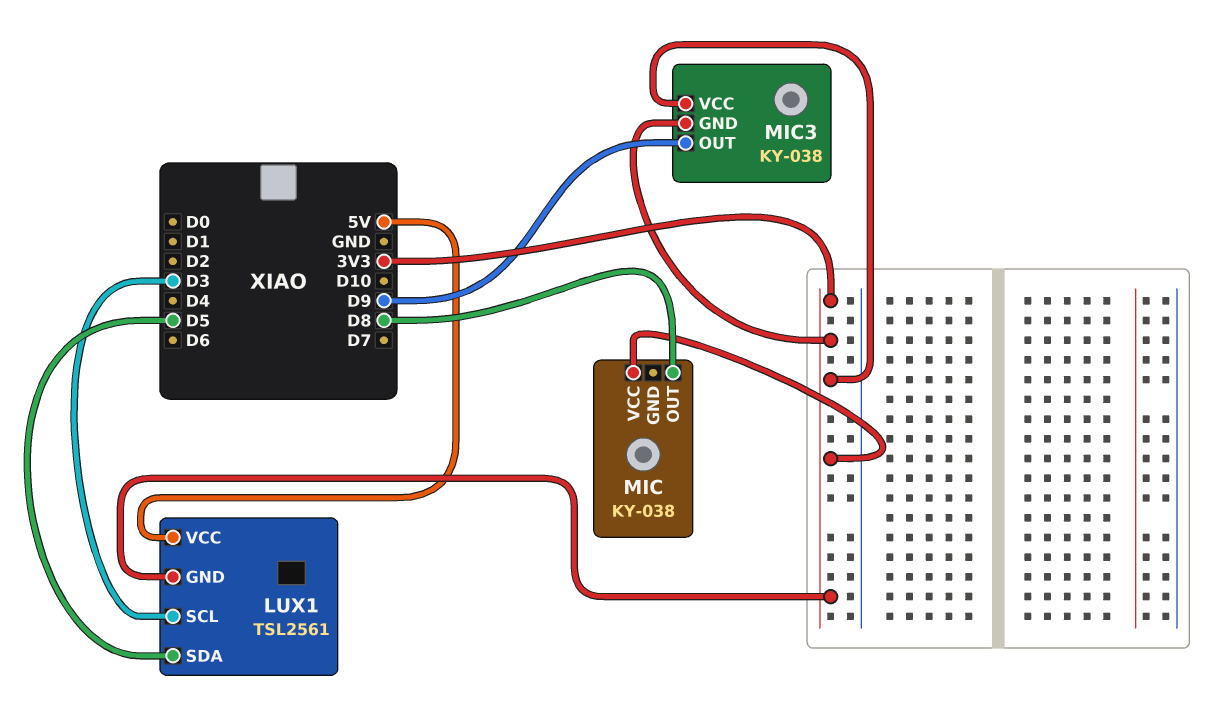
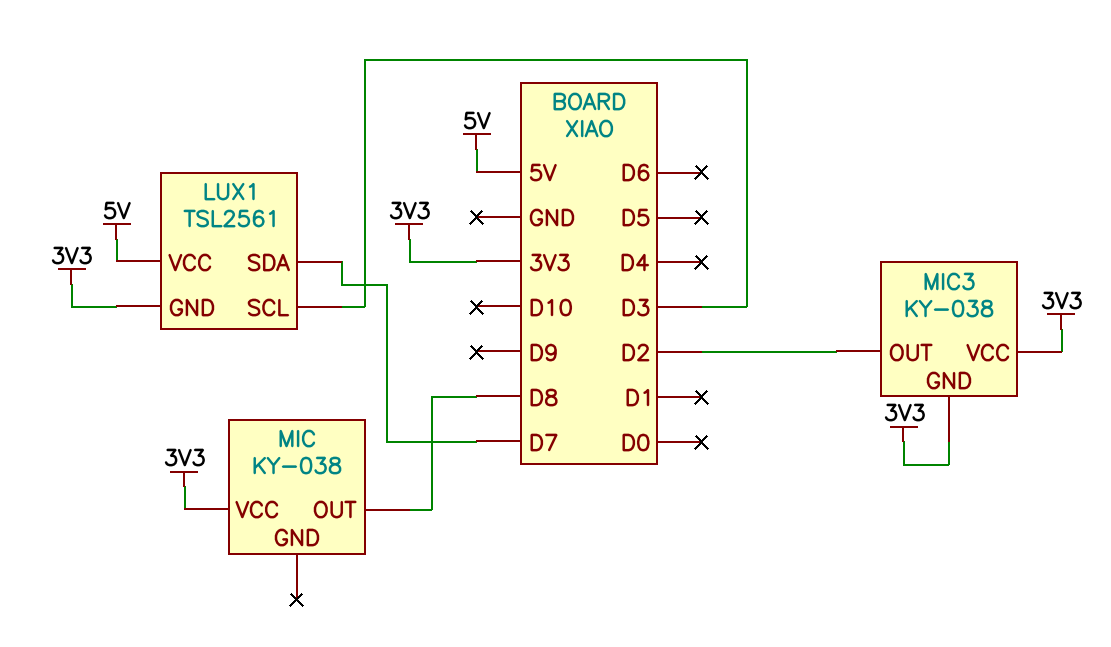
LUX1 pin SDA: D5 -> D7
MIC3 pin OUT: D9 -> D2

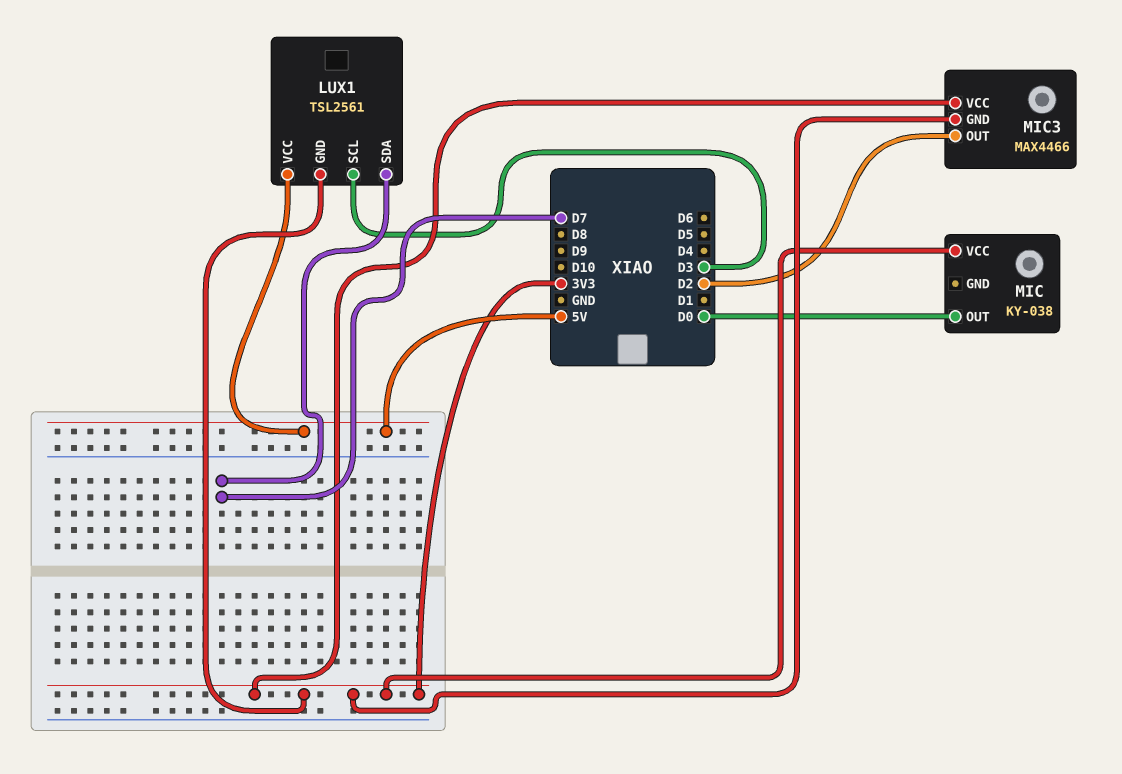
MIC pin OUT: D8 -> D0
MIC3: KY-038 -> MAX4466

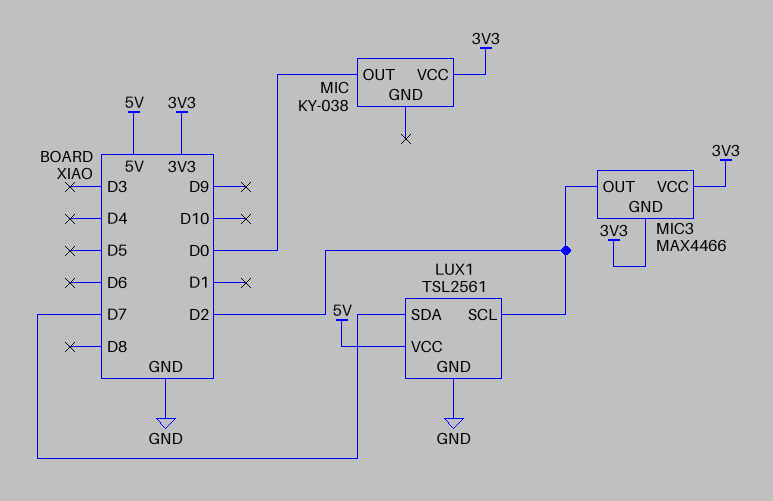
LUX1 pin GND: 3V3 -> GND
LUX1 pin SCL: D3 -> D2

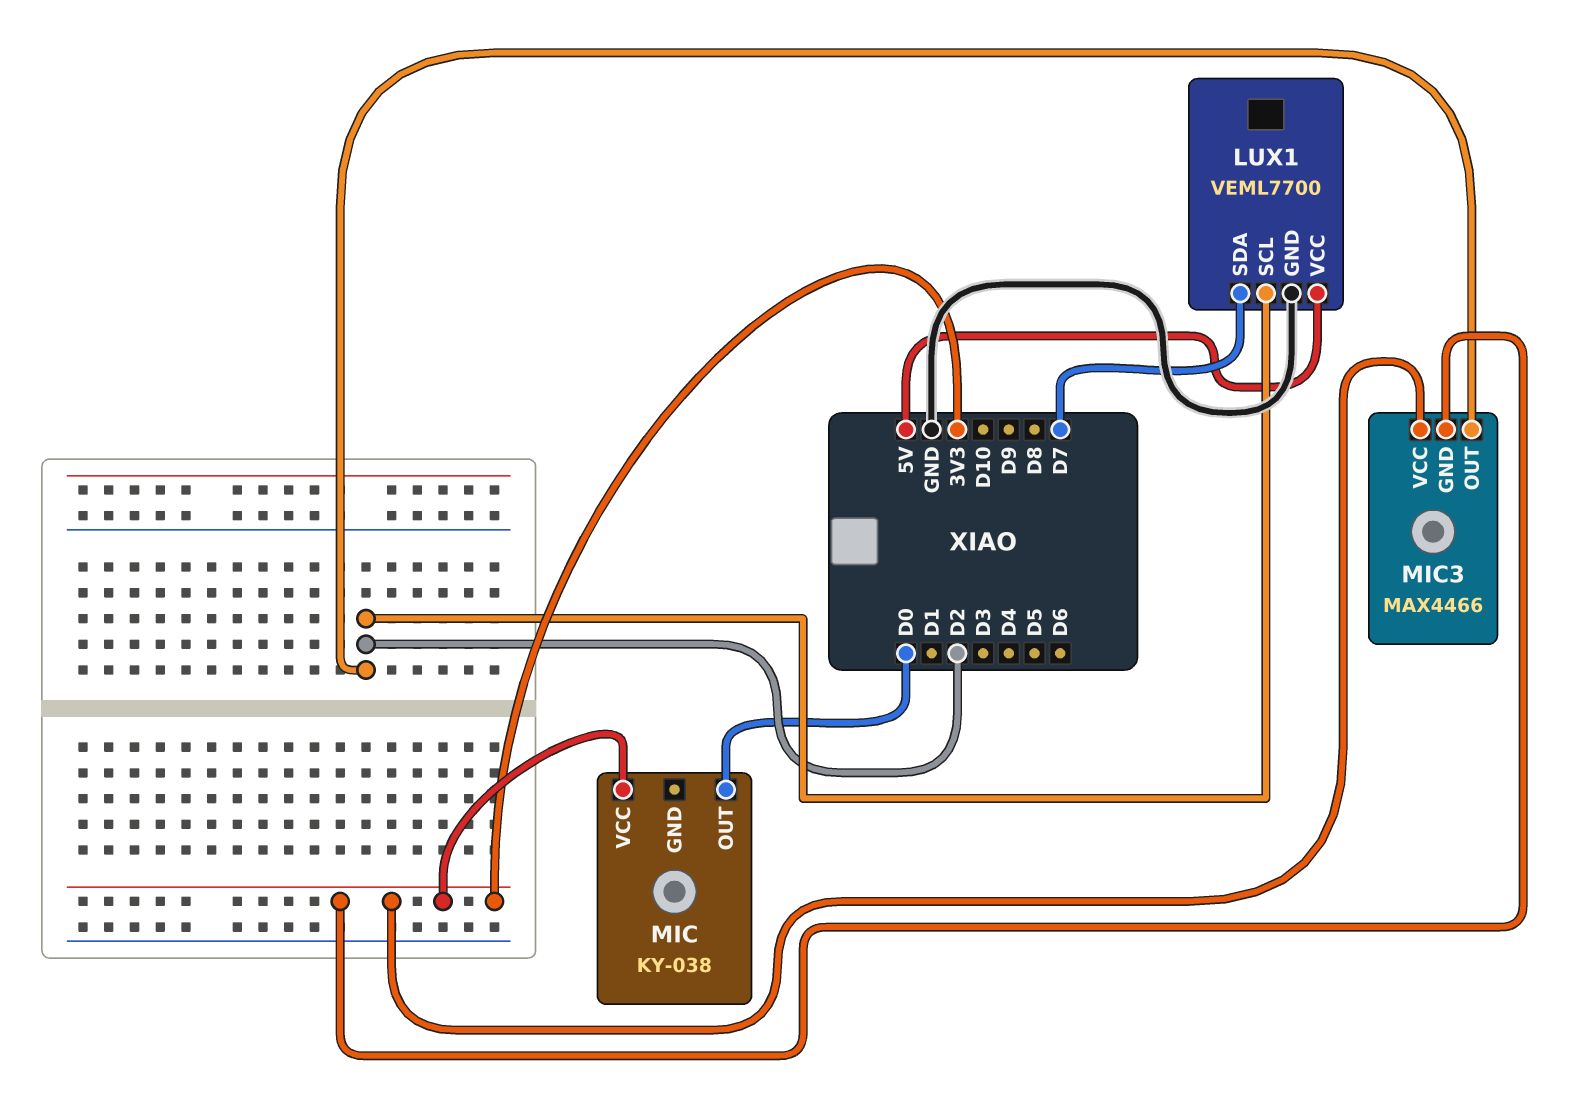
LUX1: TSL2561 -> VEML7700

